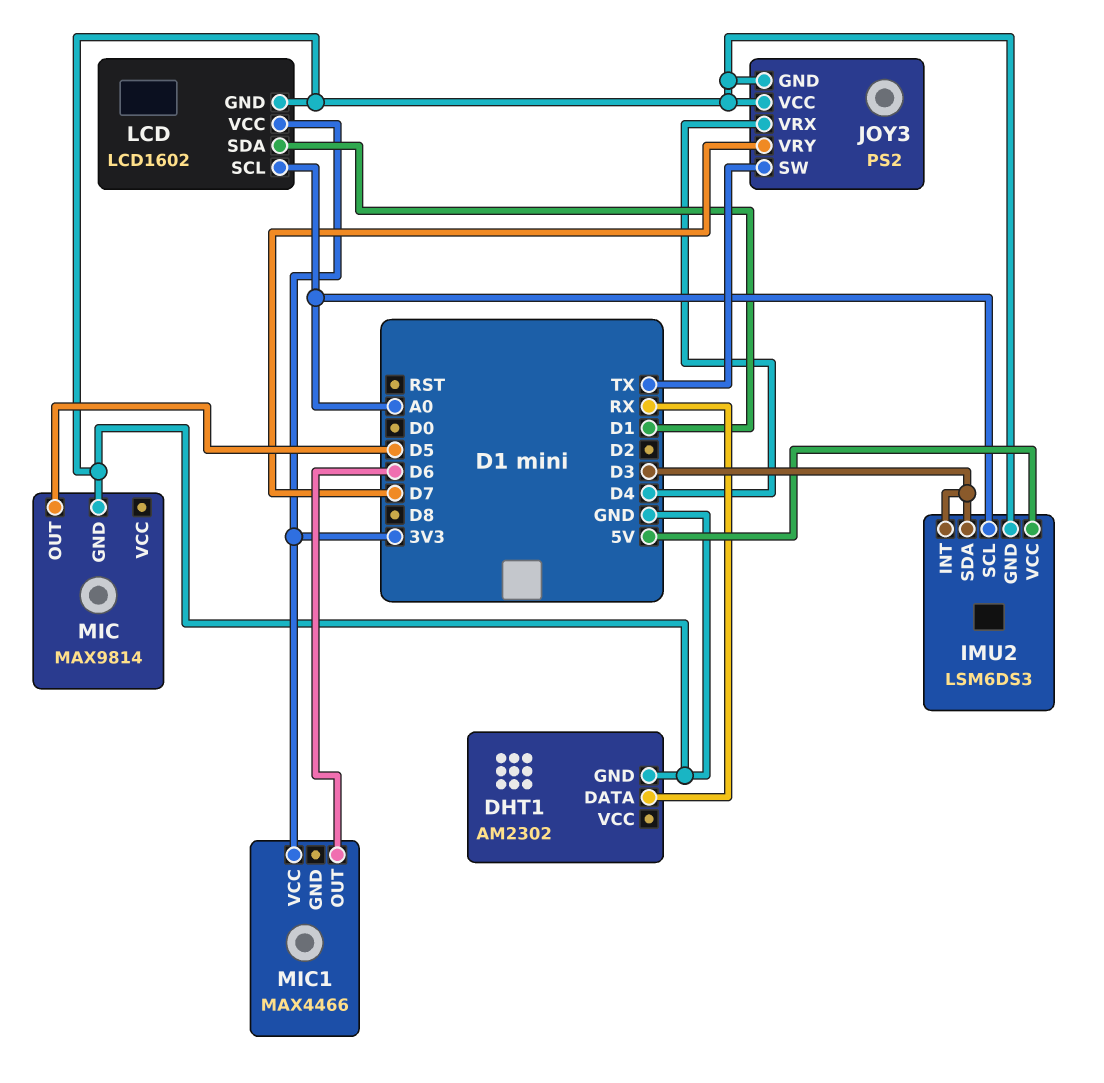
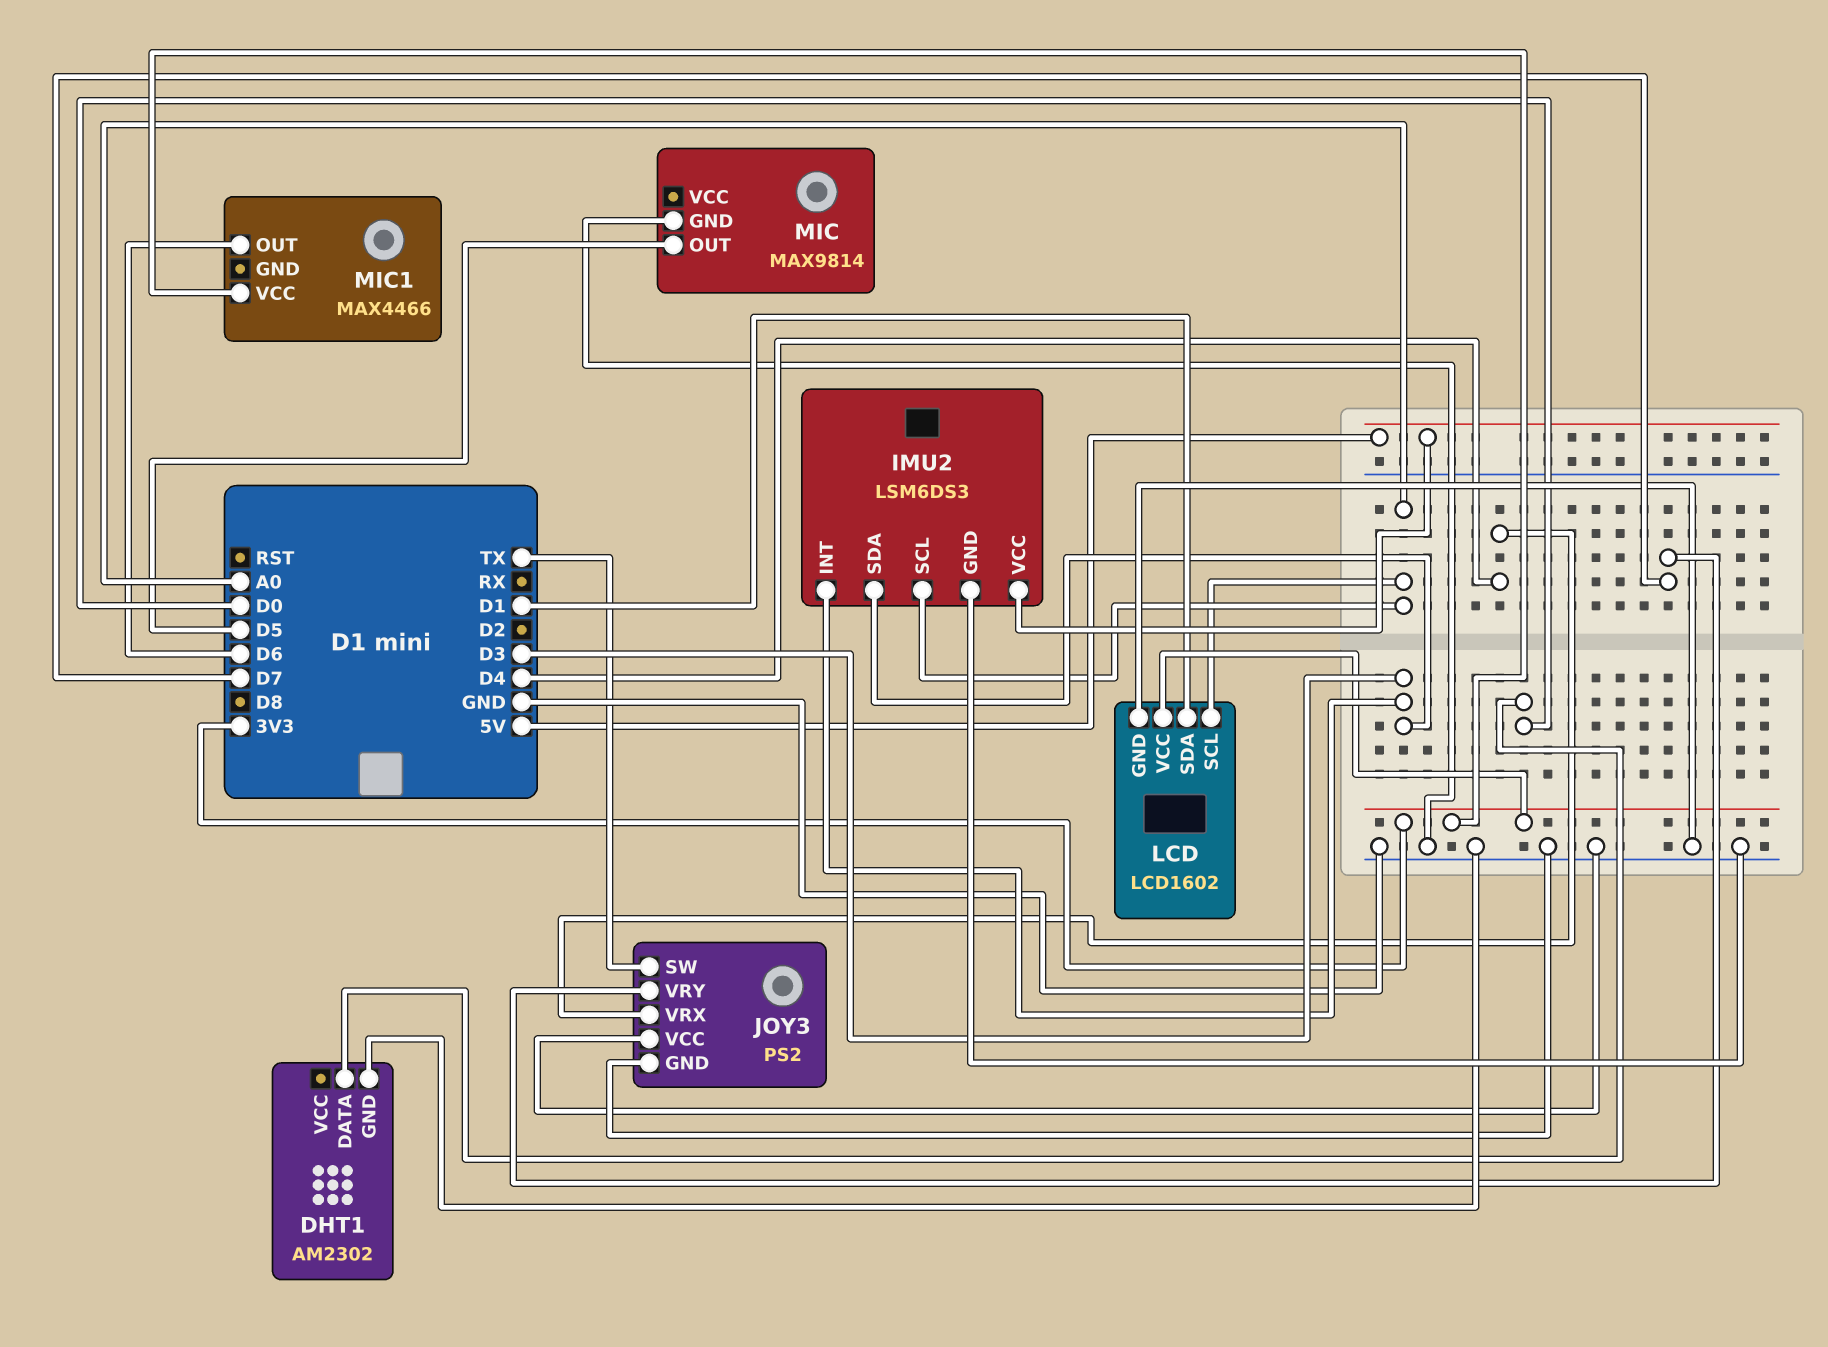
DHT1 pin DATA: RX -> D0

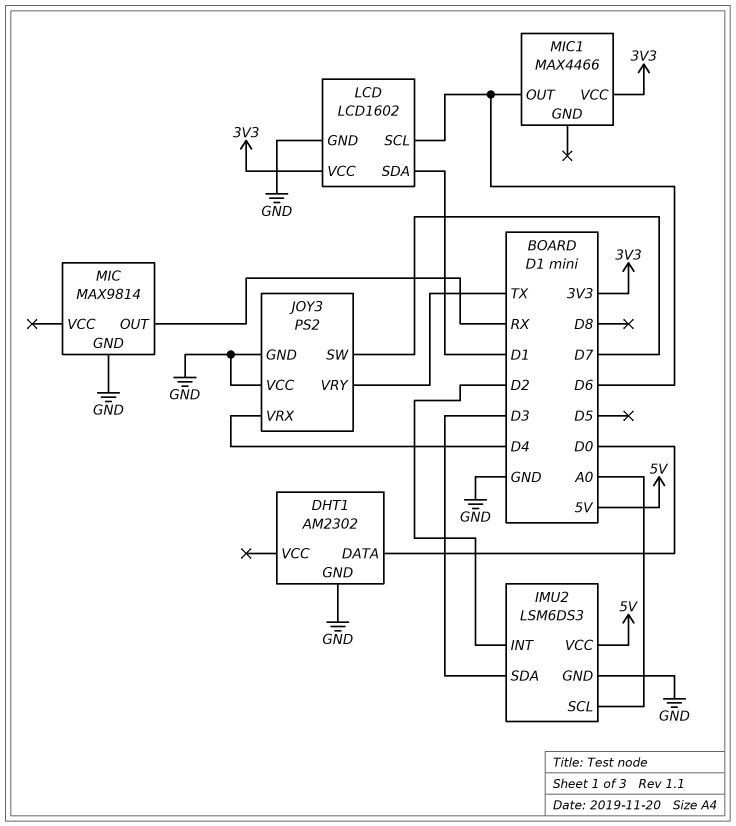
IMU2 pin INT: D3 -> D2
JOY3 pin SW: TX -> D7
JOY3 pin VRY: D7 -> TX
LCD pin SCL: A0 -> D6
MIC pin OUT: D5 -> RX

